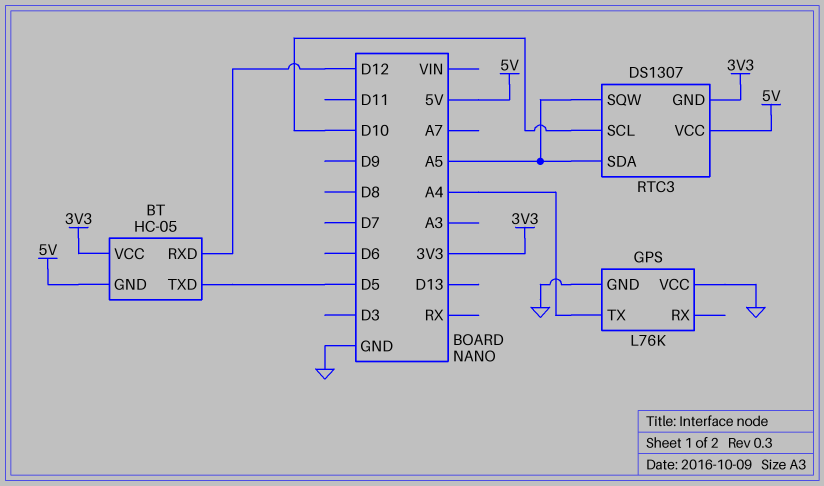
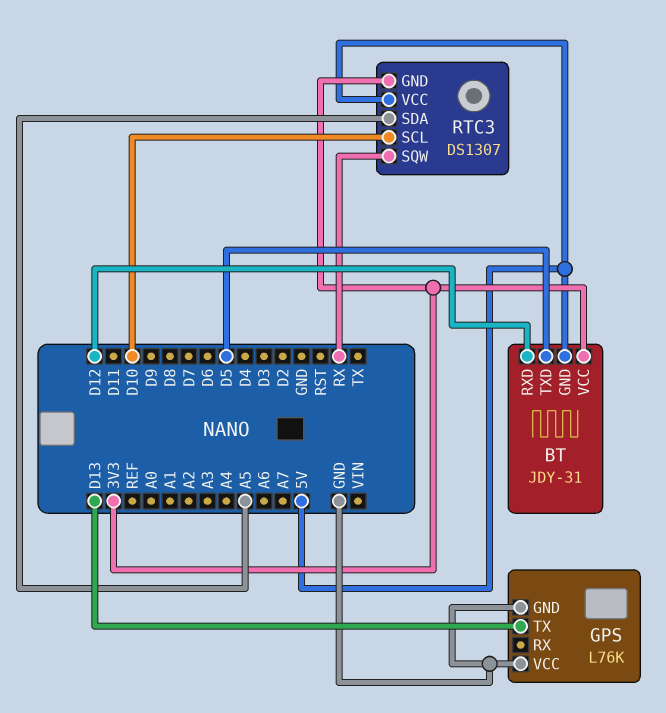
BT: HC-05 -> JDY-31
GPS pin TX: A4 -> D13
RTC3 pin SQW: A5 -> RX

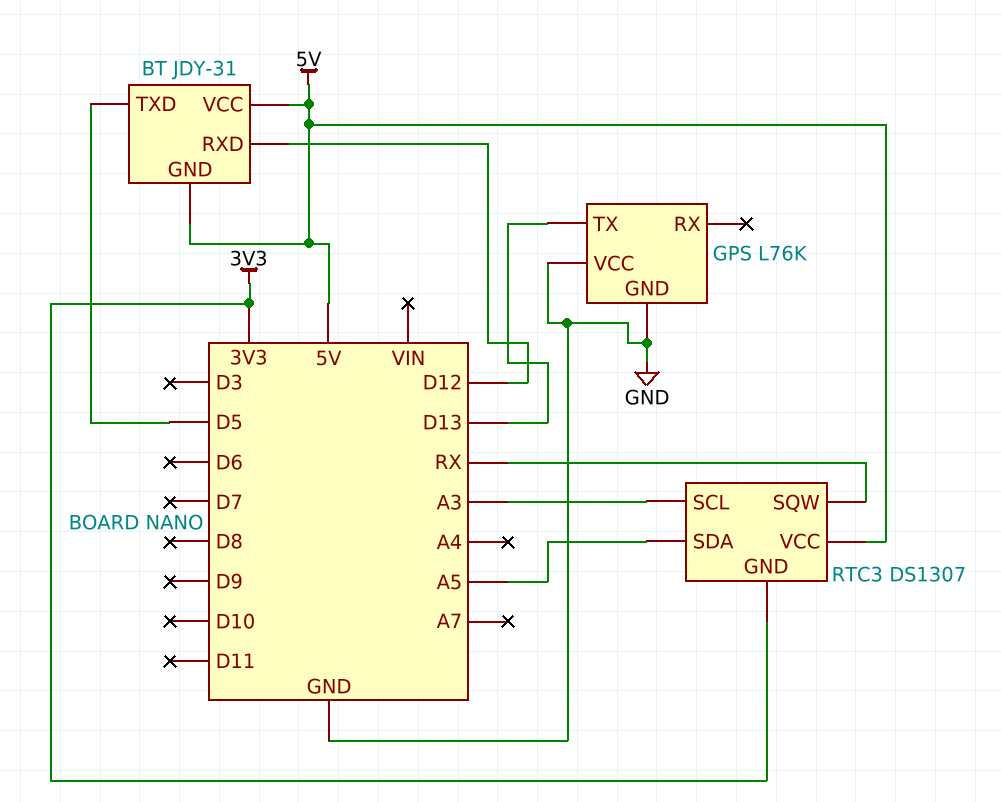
BT pin VCC: 3V3 -> 5V
RTC3 pin SCL: D10 -> A3

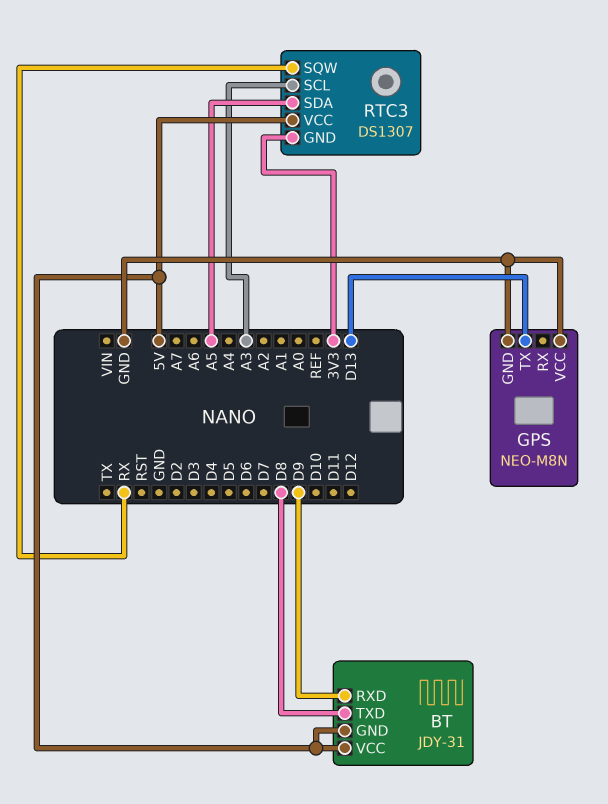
BT pin RXD: D12 -> D9
BT pin TXD: D5 -> D8
GPS: L76K -> NEO-M8N

